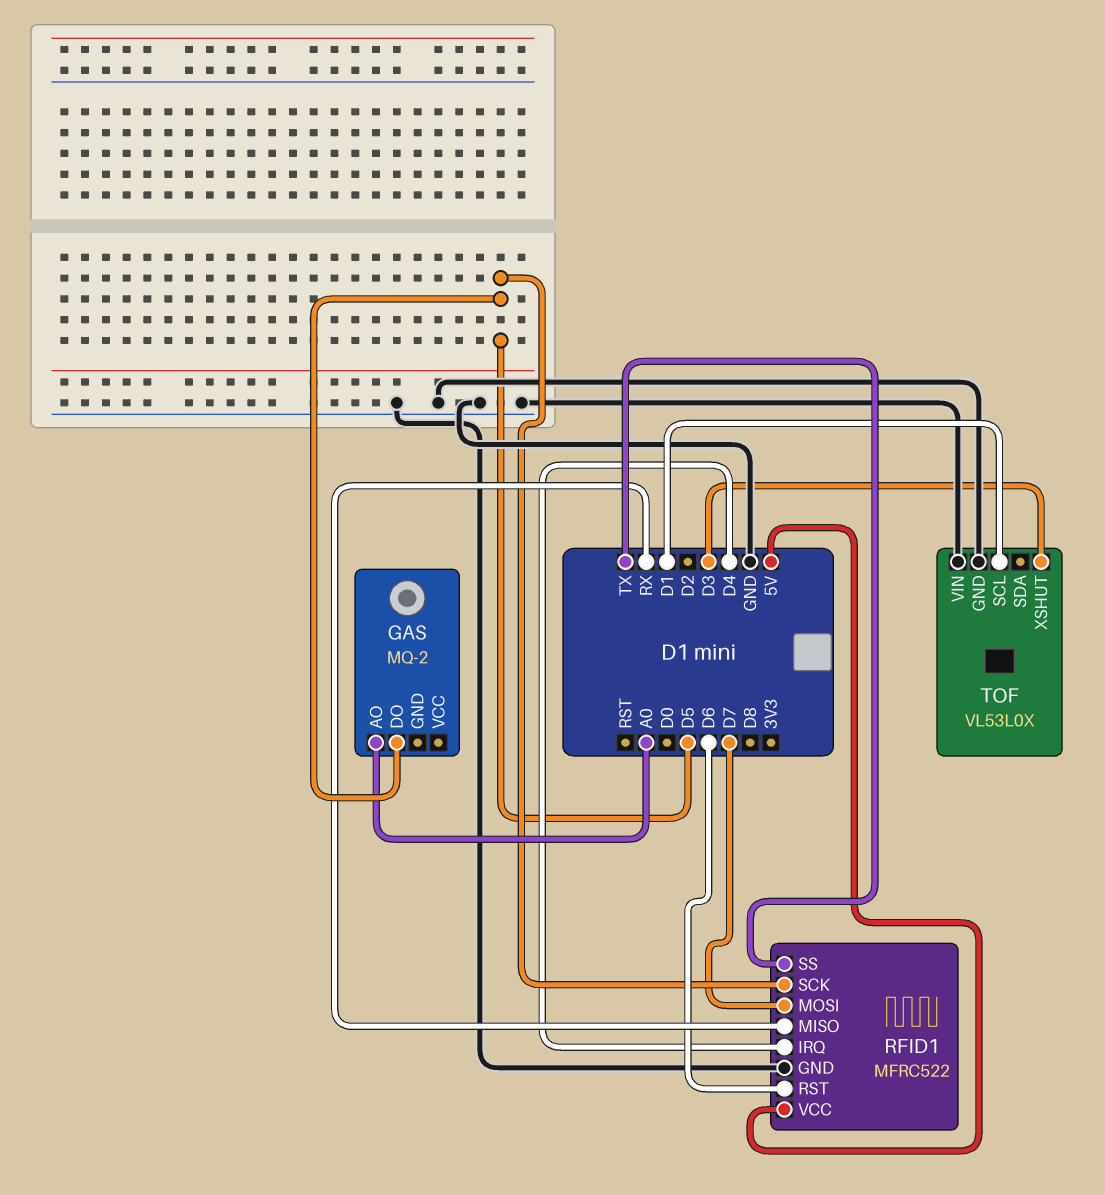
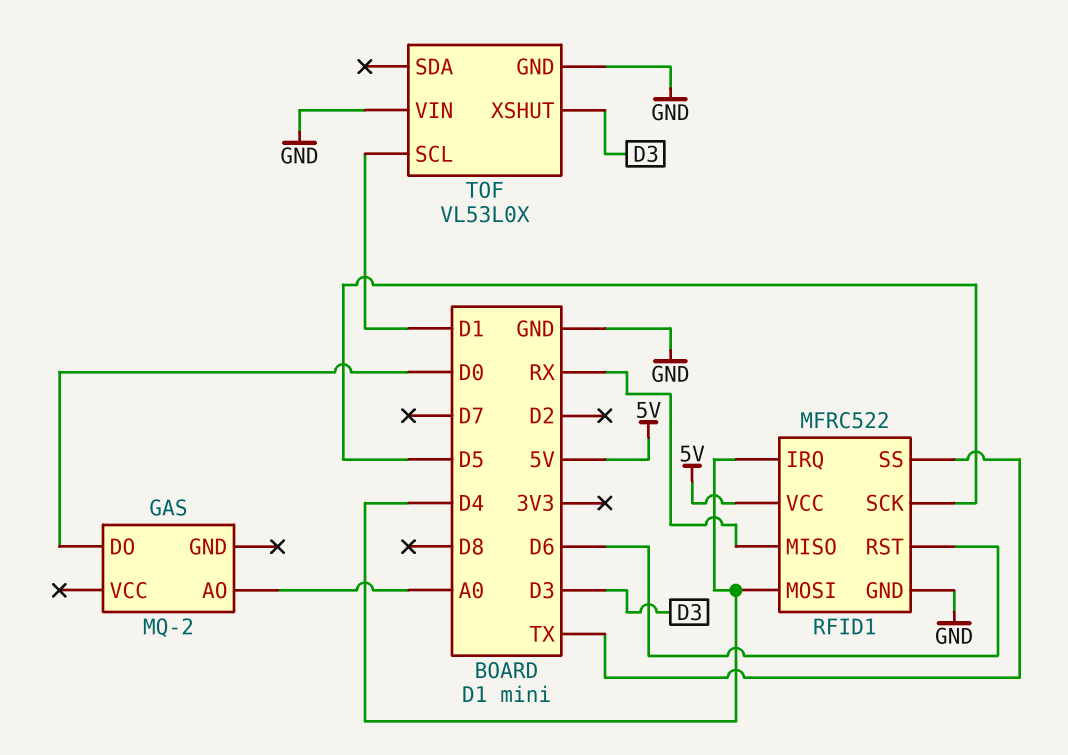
GAS pin DO: D5 -> D0
RFID1 pin MOSI: D7 -> D4

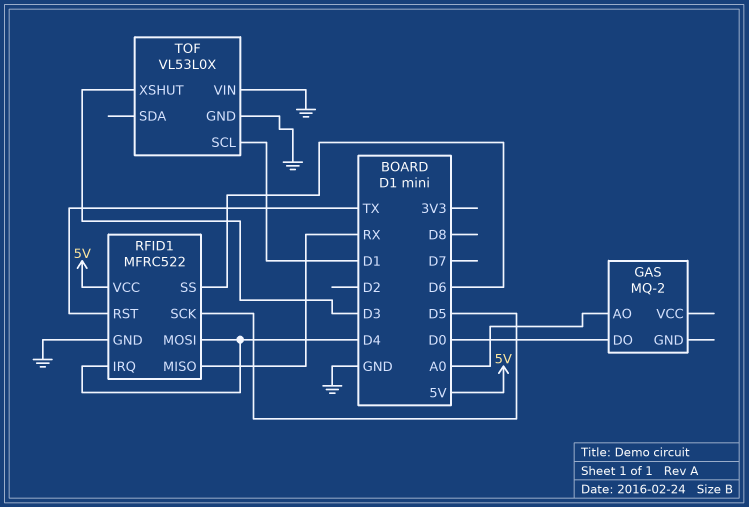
RFID1 pin RST: D6 -> TX
RFID1 pin SS: TX -> D6

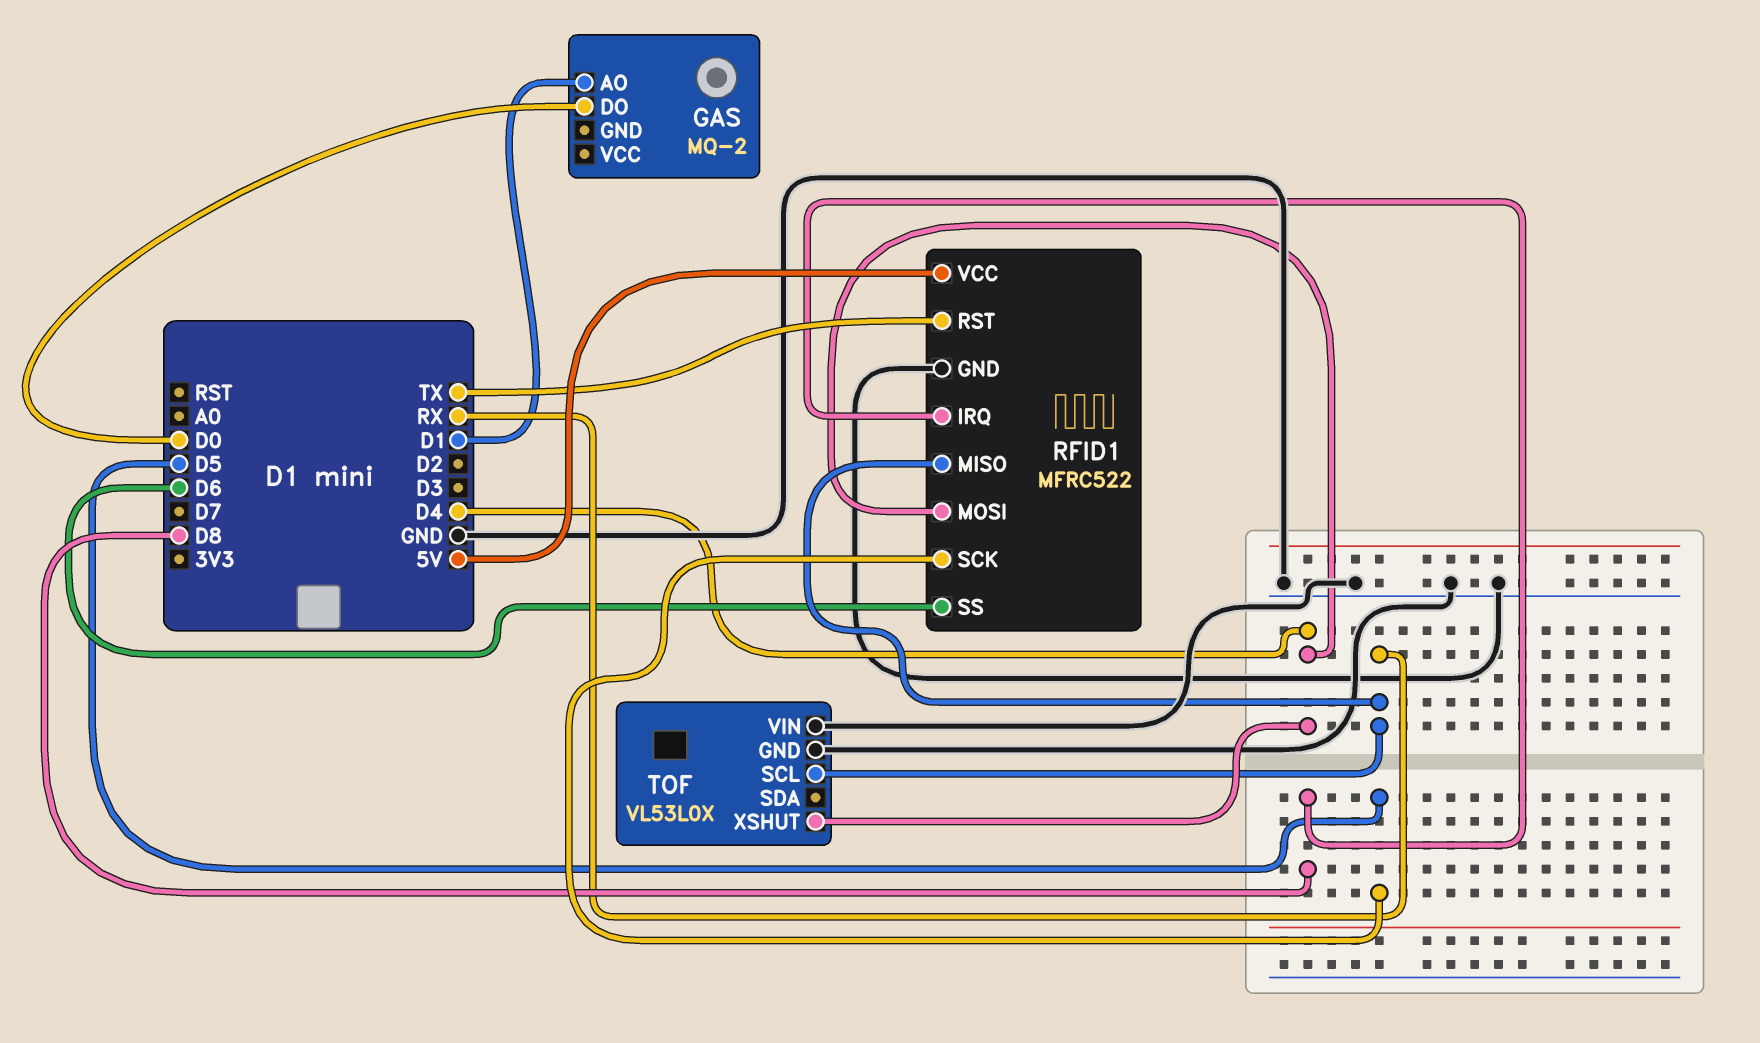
GAS pin AO: A0 -> D1
RFID1 pin IRQ: D4 -> D8
TOF pin SCL: D1 -> RX
TOF pin XSHUT: D3 -> D4

